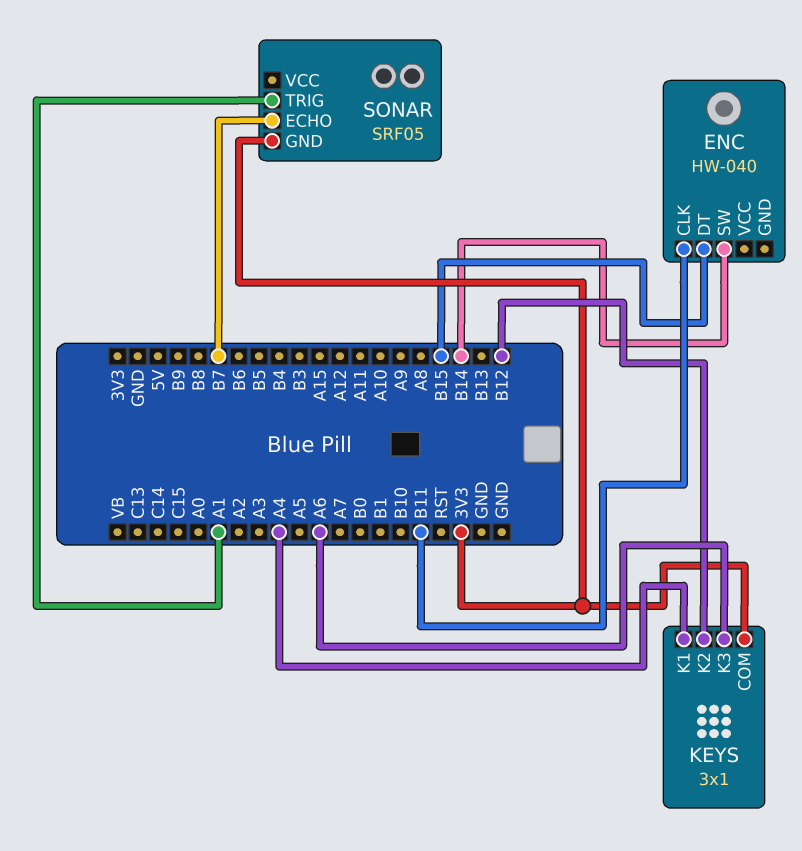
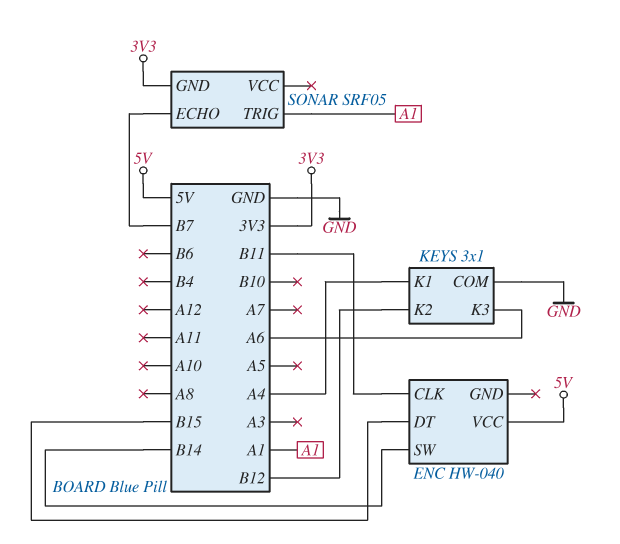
ENC pin VCC: none -> 5V
KEYS pin COM: 3V3 -> GND

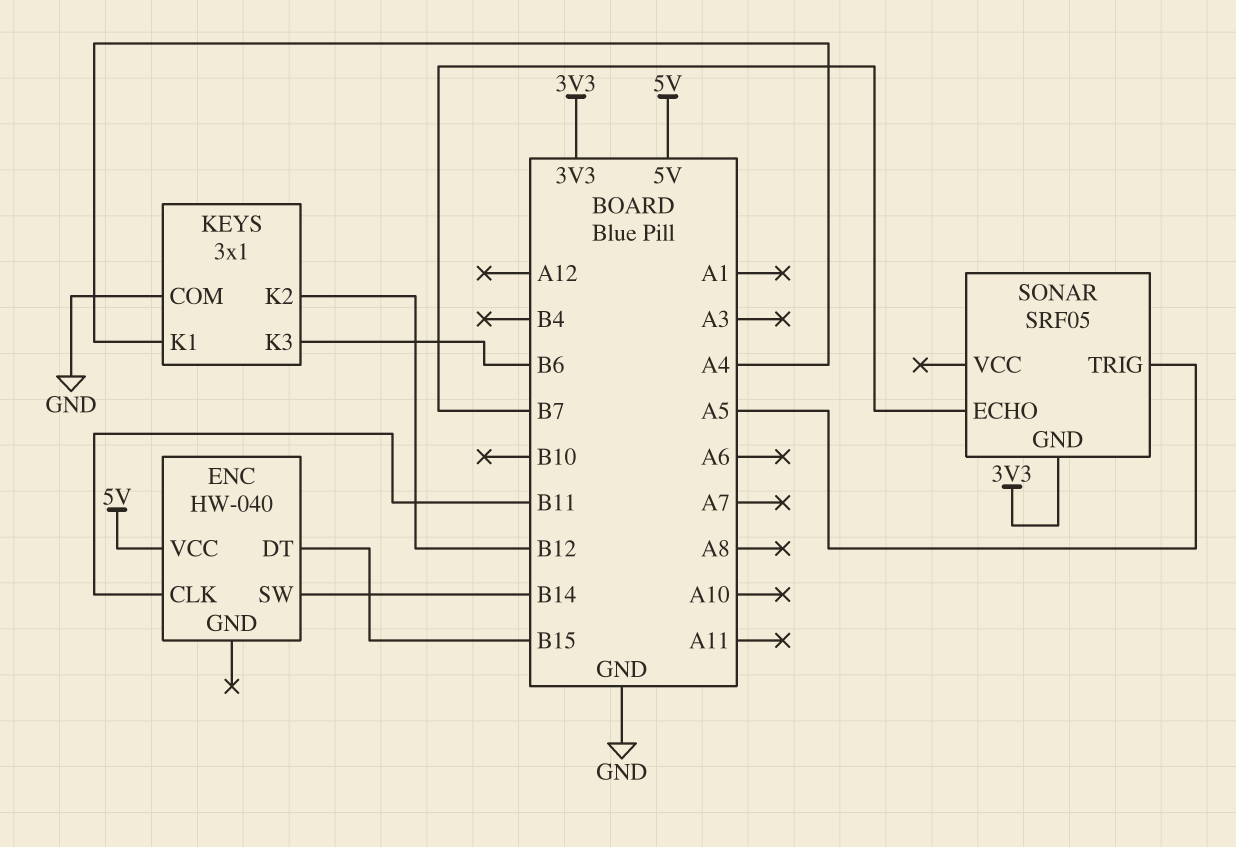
KEYS pin K3: A6 -> B6
SONAR pin TRIG: A1 -> A5

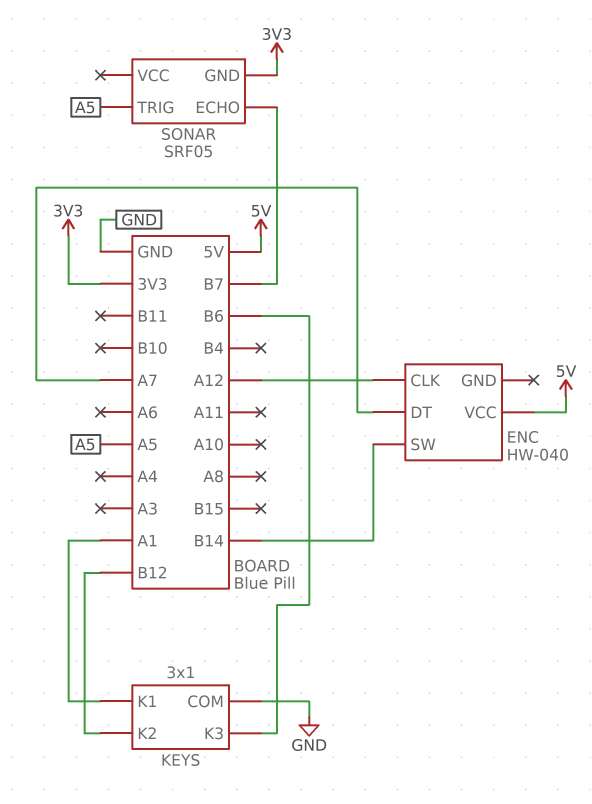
ENC pin CLK: B11 -> A12
ENC pin DT: B15 -> A7
KEYS pin K1: A4 -> A1

